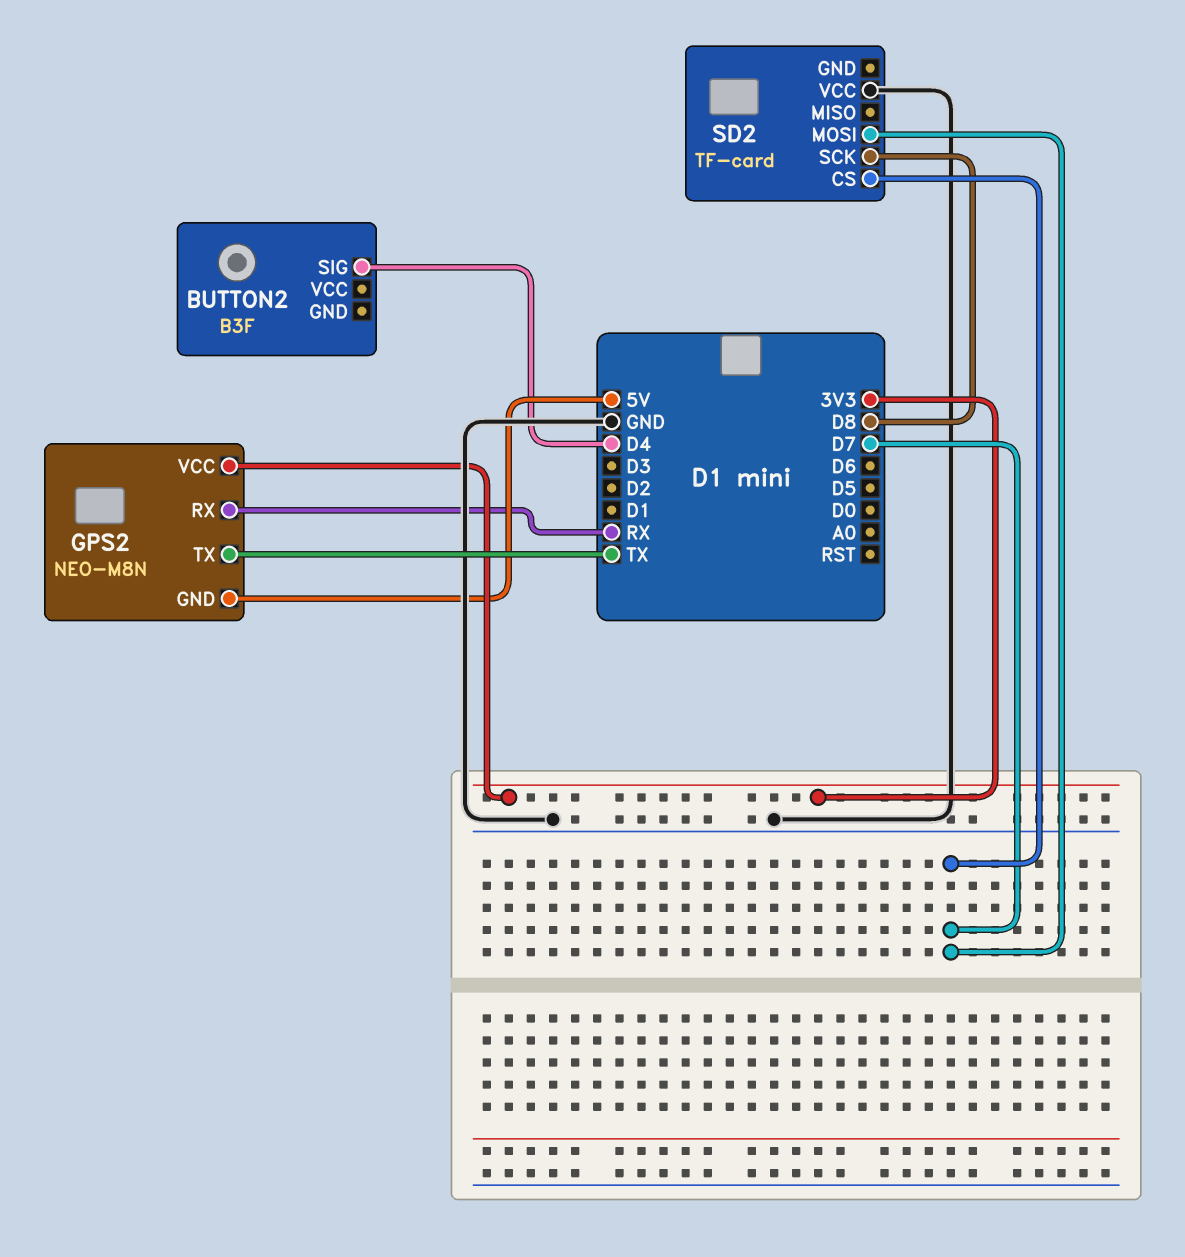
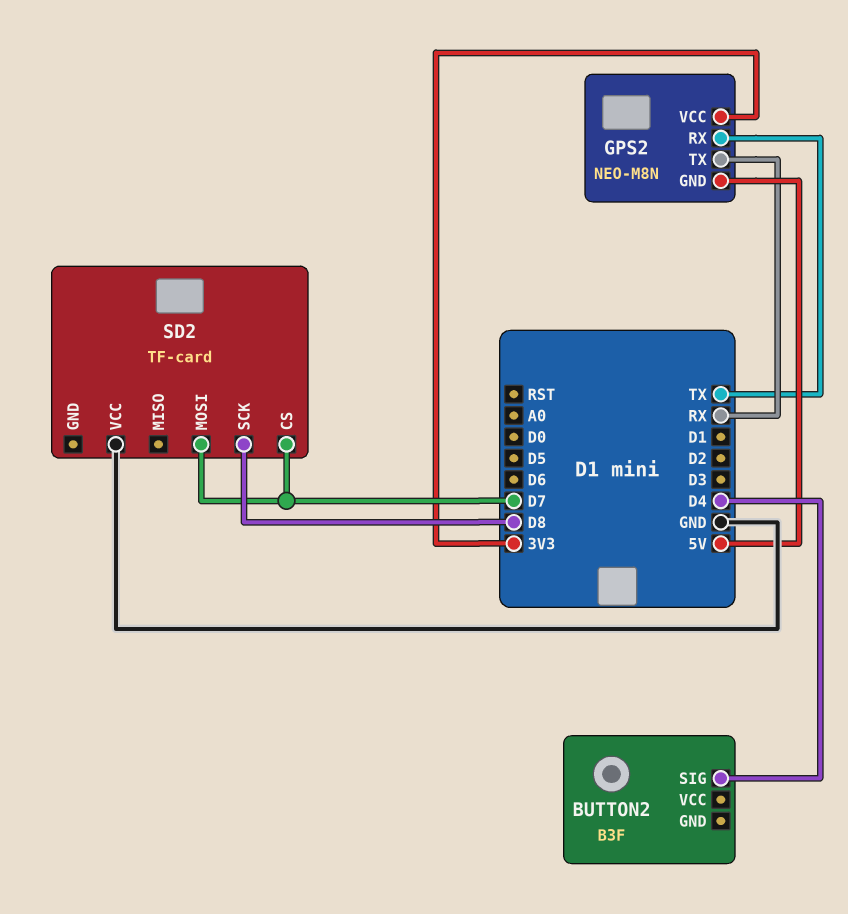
GPS2 pin RX: RX -> TX
GPS2 pin TX: TX -> RX

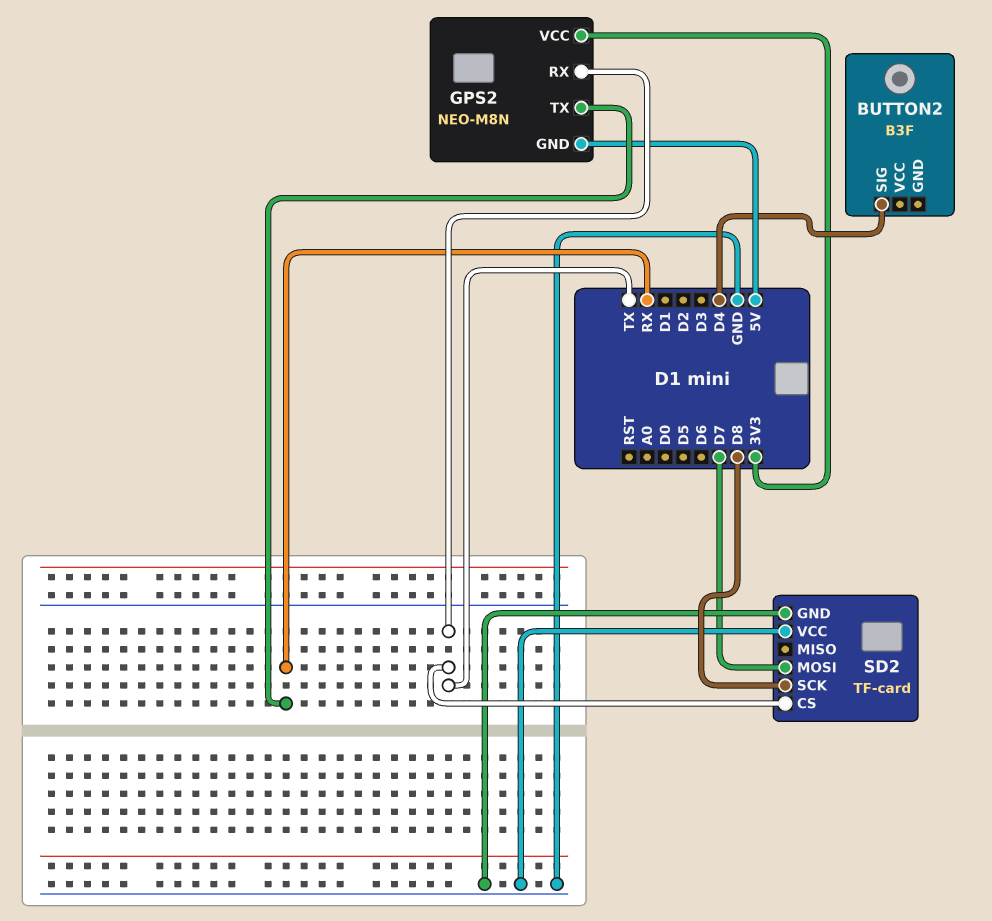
SD2 pin CS: D7 -> TX
SD2 pin GND: none -> GND

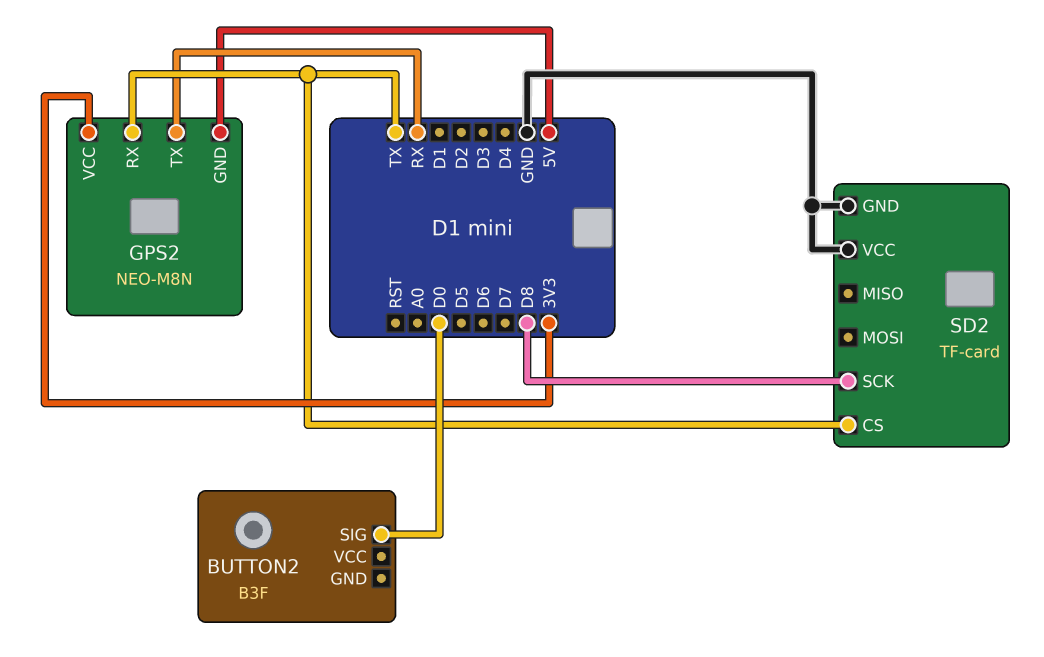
BUTTON2 pin SIG: D4 -> D0
SD2 pin MOSI: D7 -> none

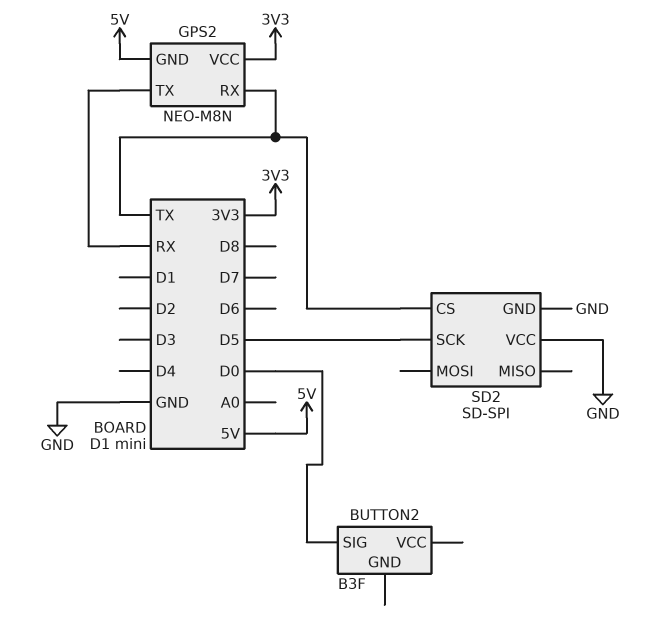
SD2: TF-card -> SD-SPI
SD2 pin SCK: D8 -> D5

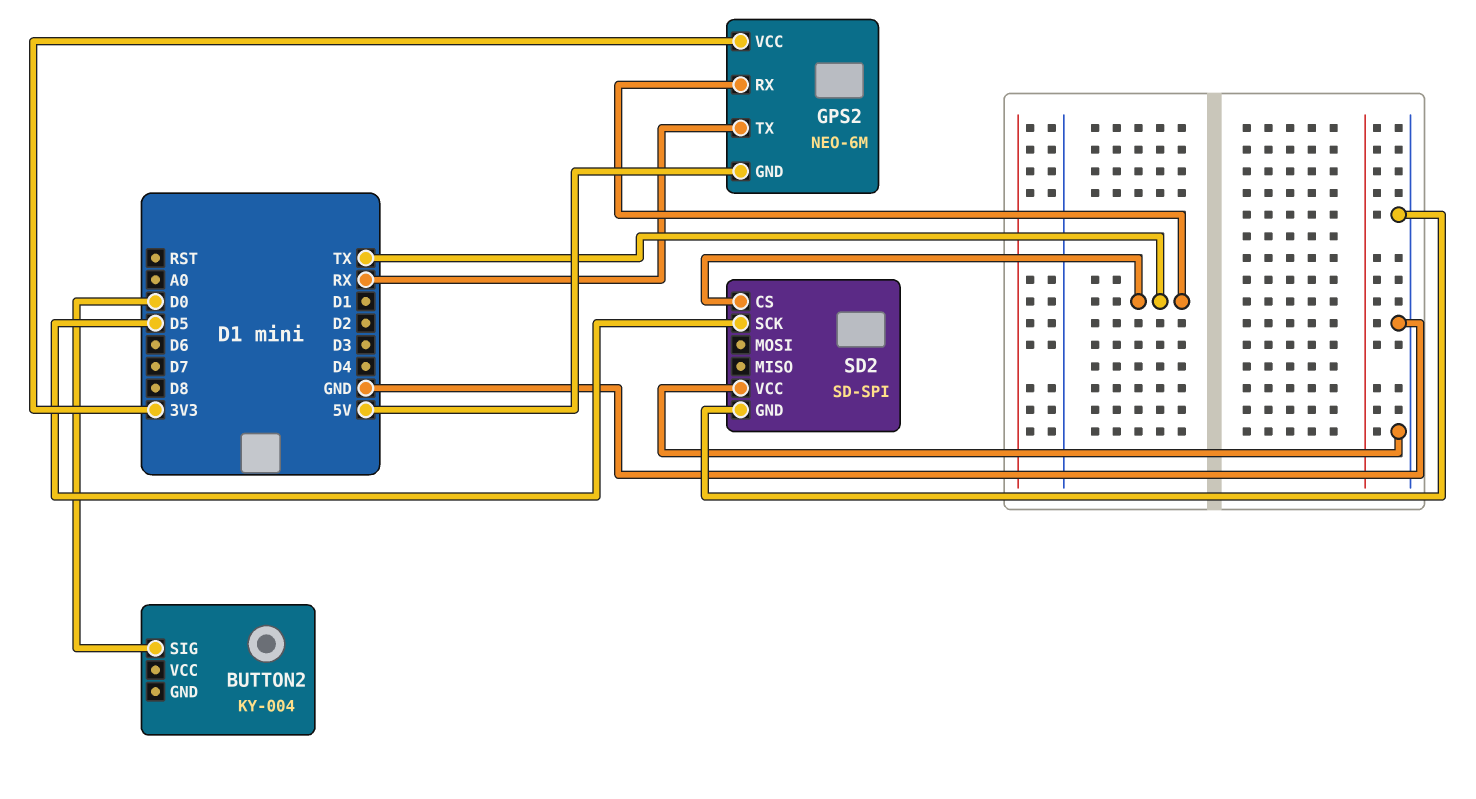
BUTTON2: B3F -> KY-004
GPS2: NEO-M8N -> NEO-6M

